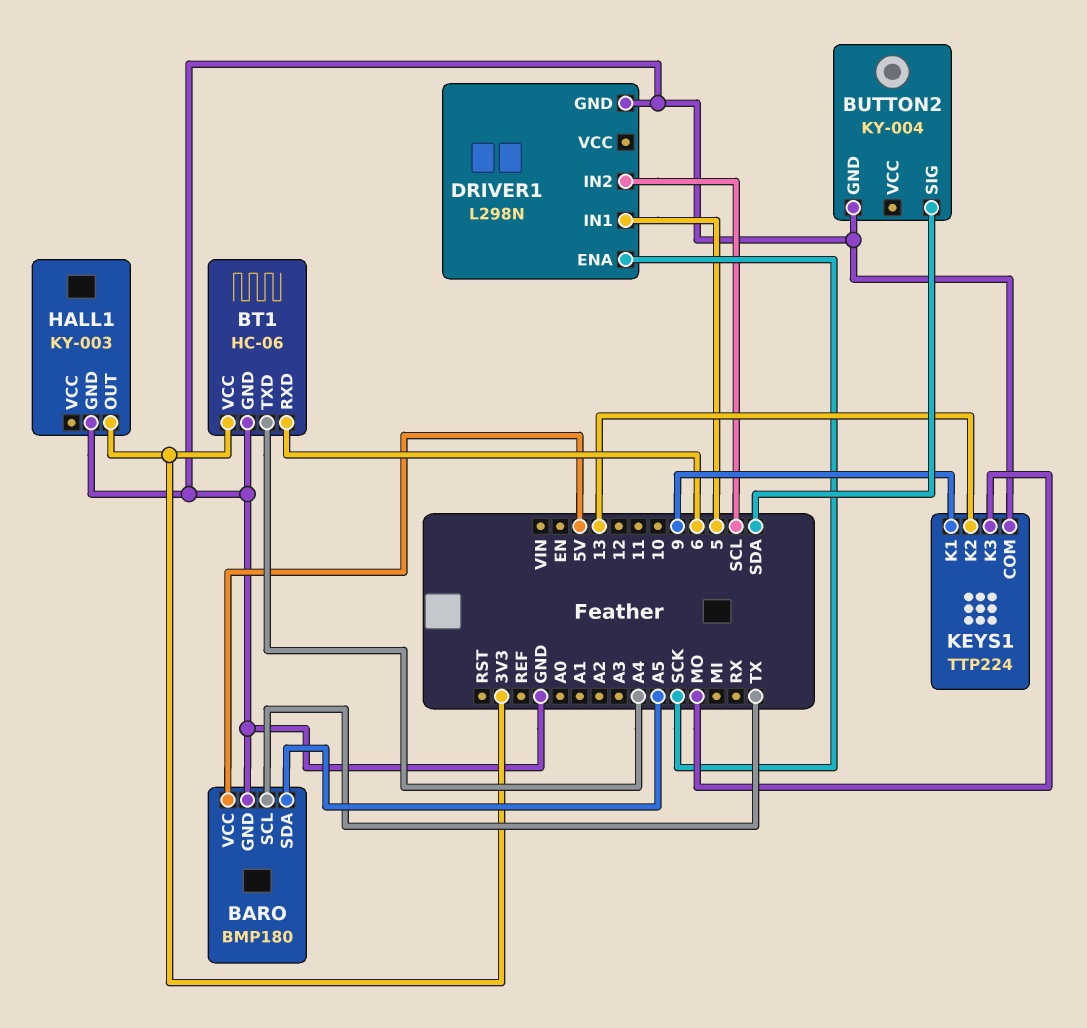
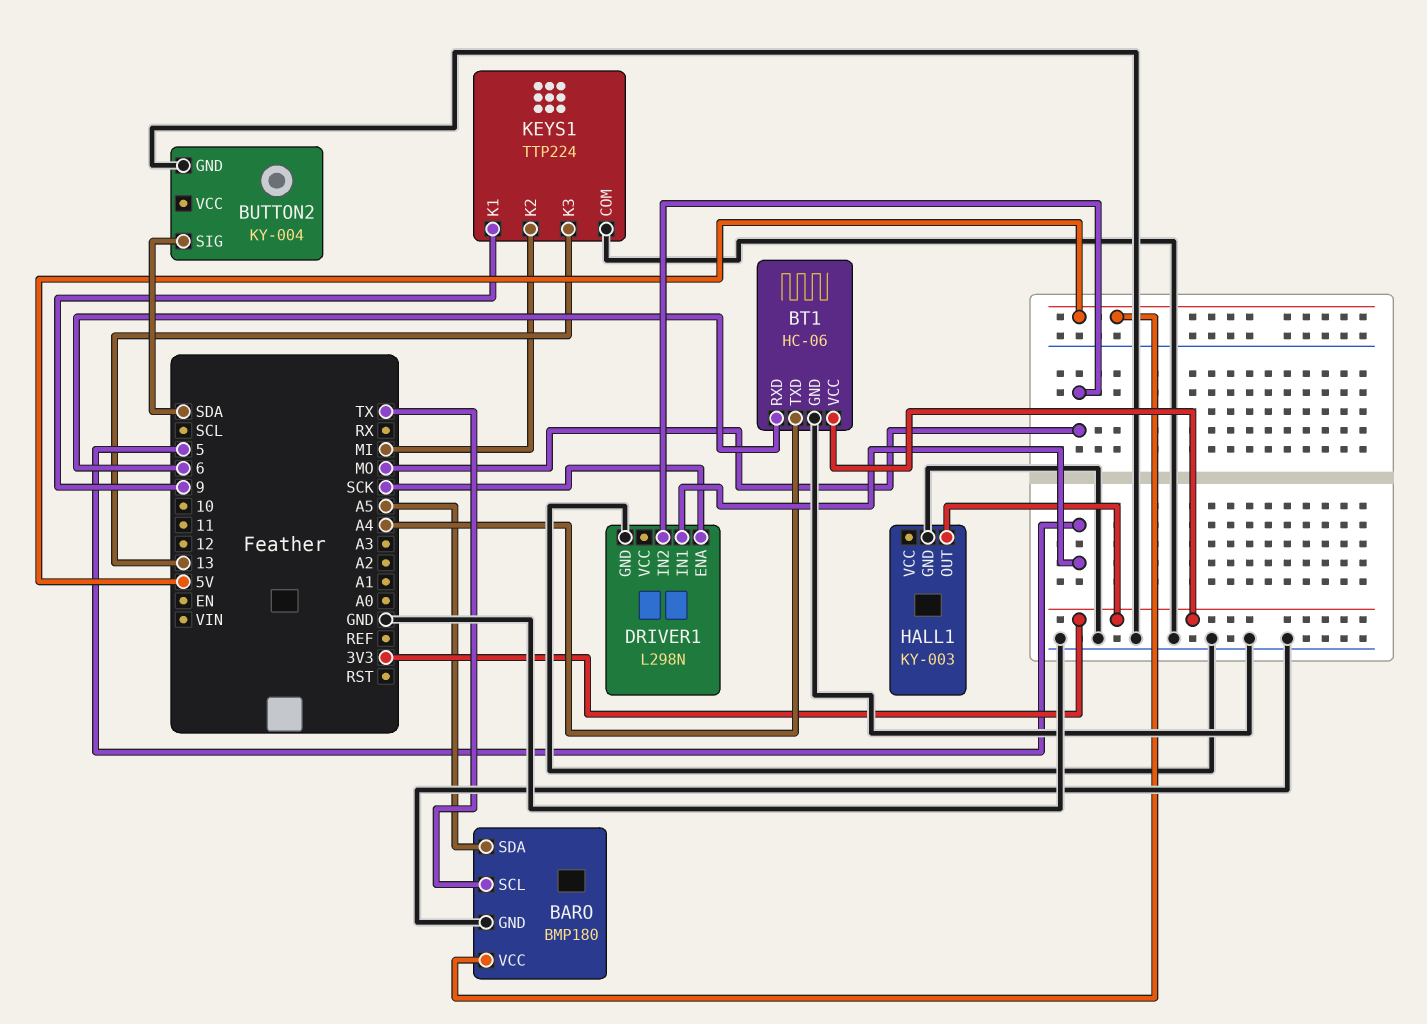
DRIVER1 pin IN2: SCL -> MO
KEYS1 pin K2: 13 -> MI
KEYS1 pin K3: MO -> 13

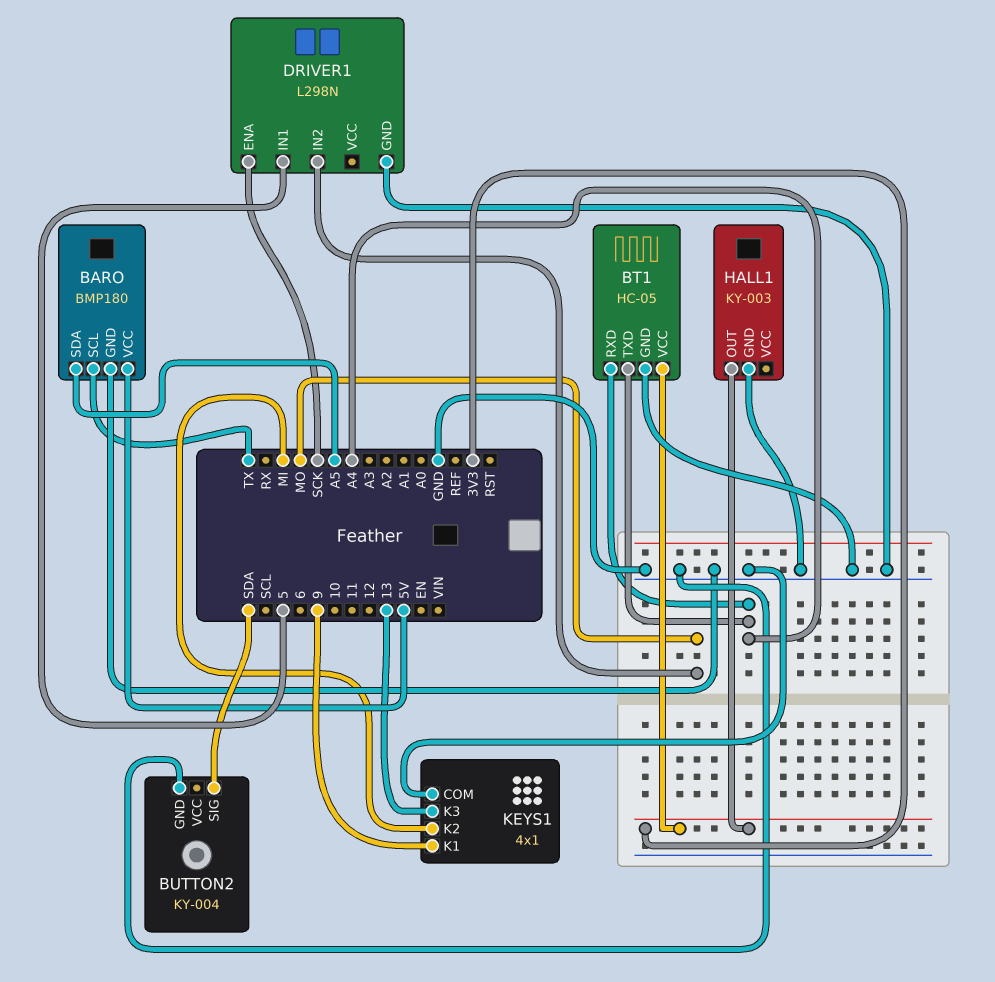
BT1: HC-06 -> HC-05
BT1 pin RXD: 6 -> A4
KEYS1: TTP224 -> 4x1

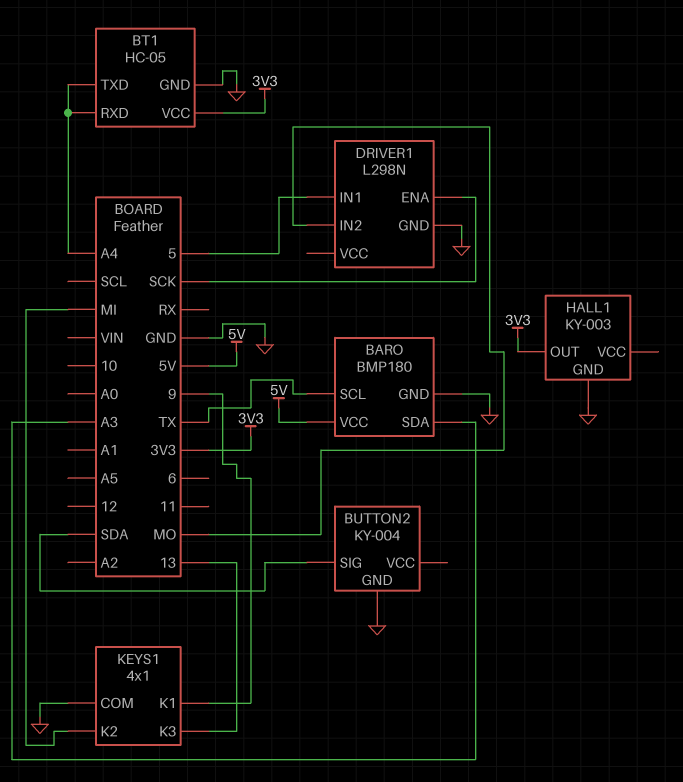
BARO pin SDA: A5 -> A3

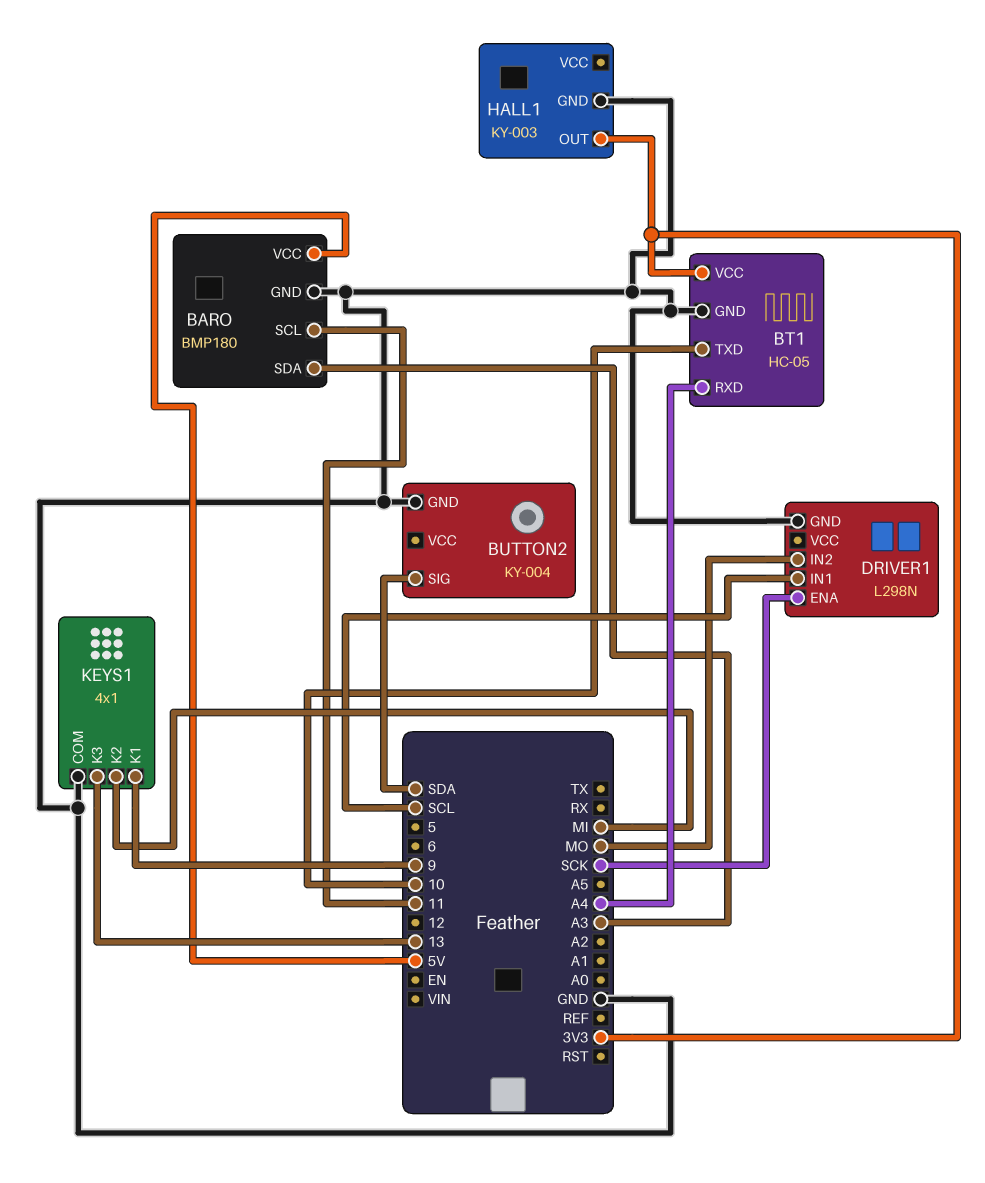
BARO pin SCL: TX -> 11
BT1 pin TXD: A4 -> 10
DRIVER1 pin IN1: 5 -> SCL

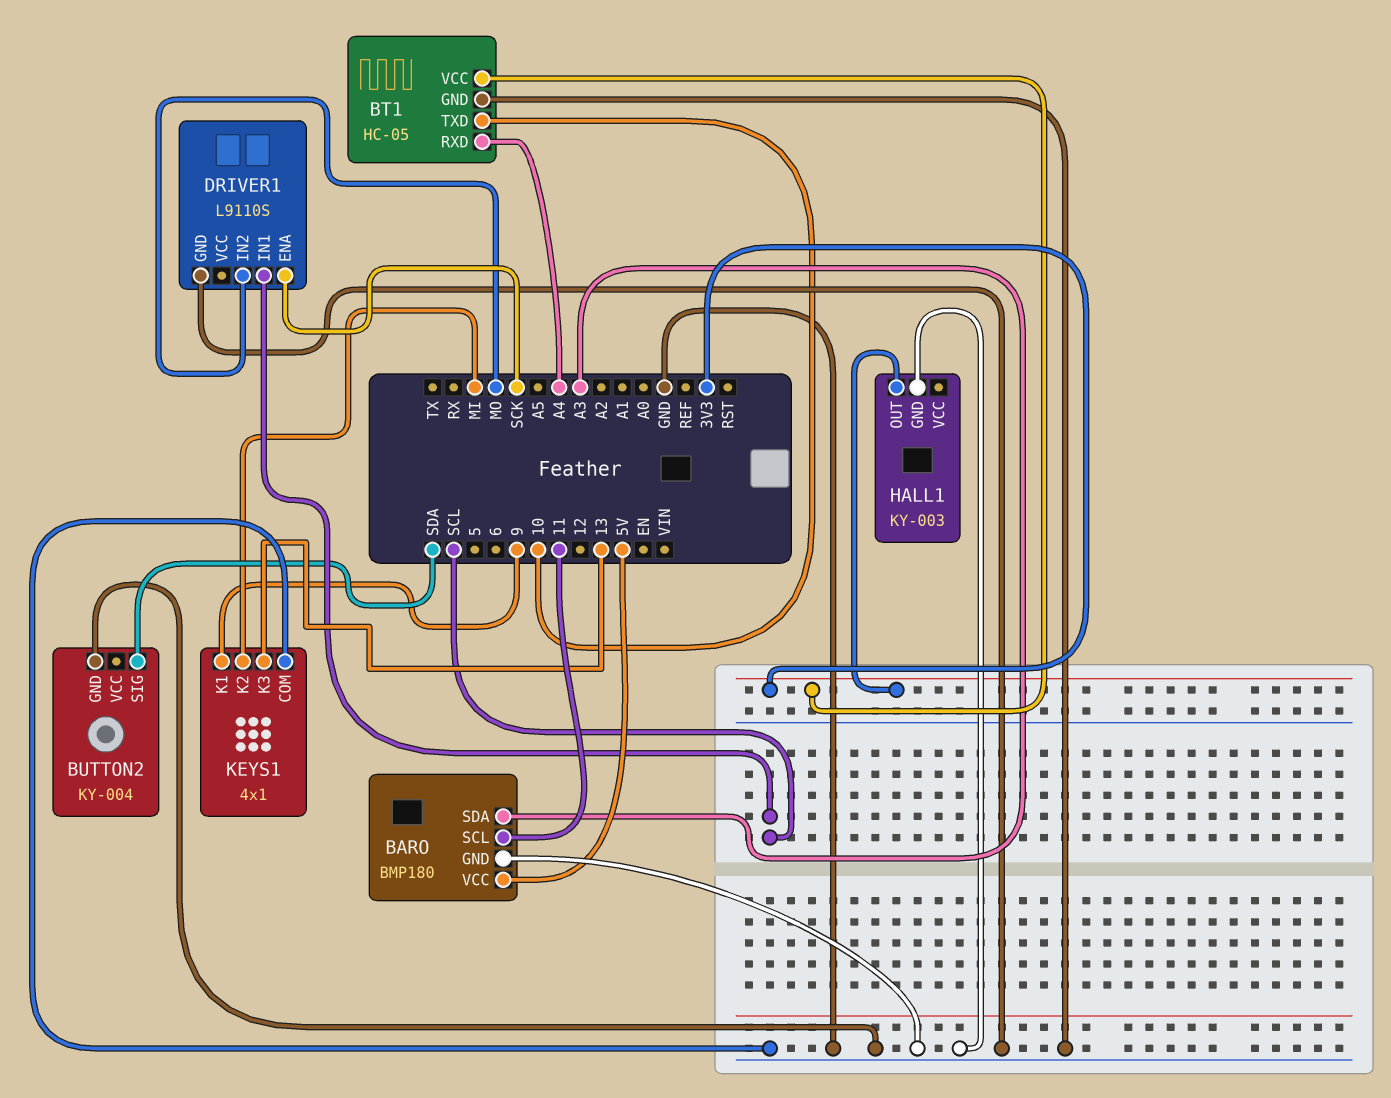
DRIVER1: L298N -> L9110S

